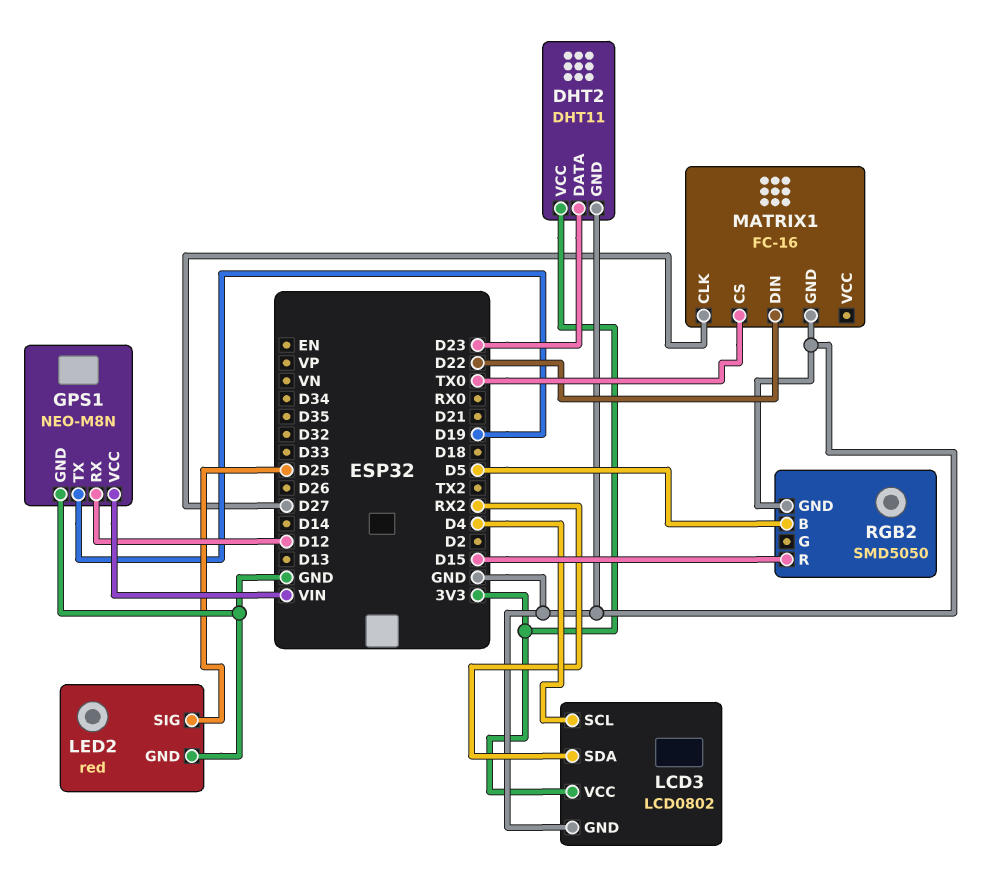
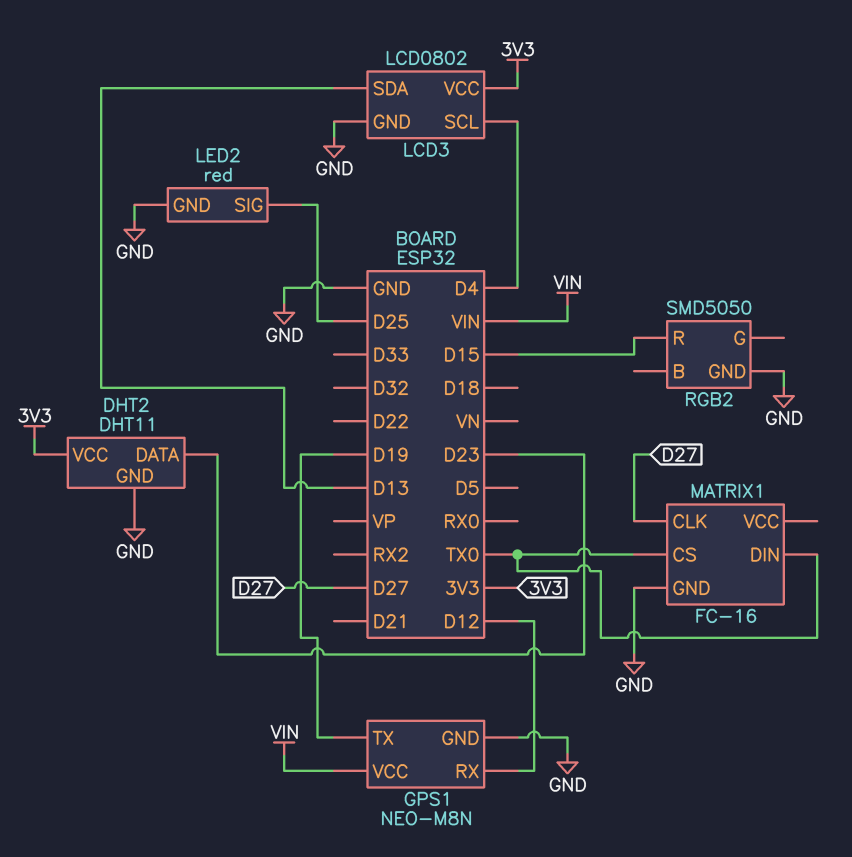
LCD3 pin SDA: RX2 -> D13
MATRIX1 pin DIN: D22 -> TX0
RGB2 pin B: D5 -> none

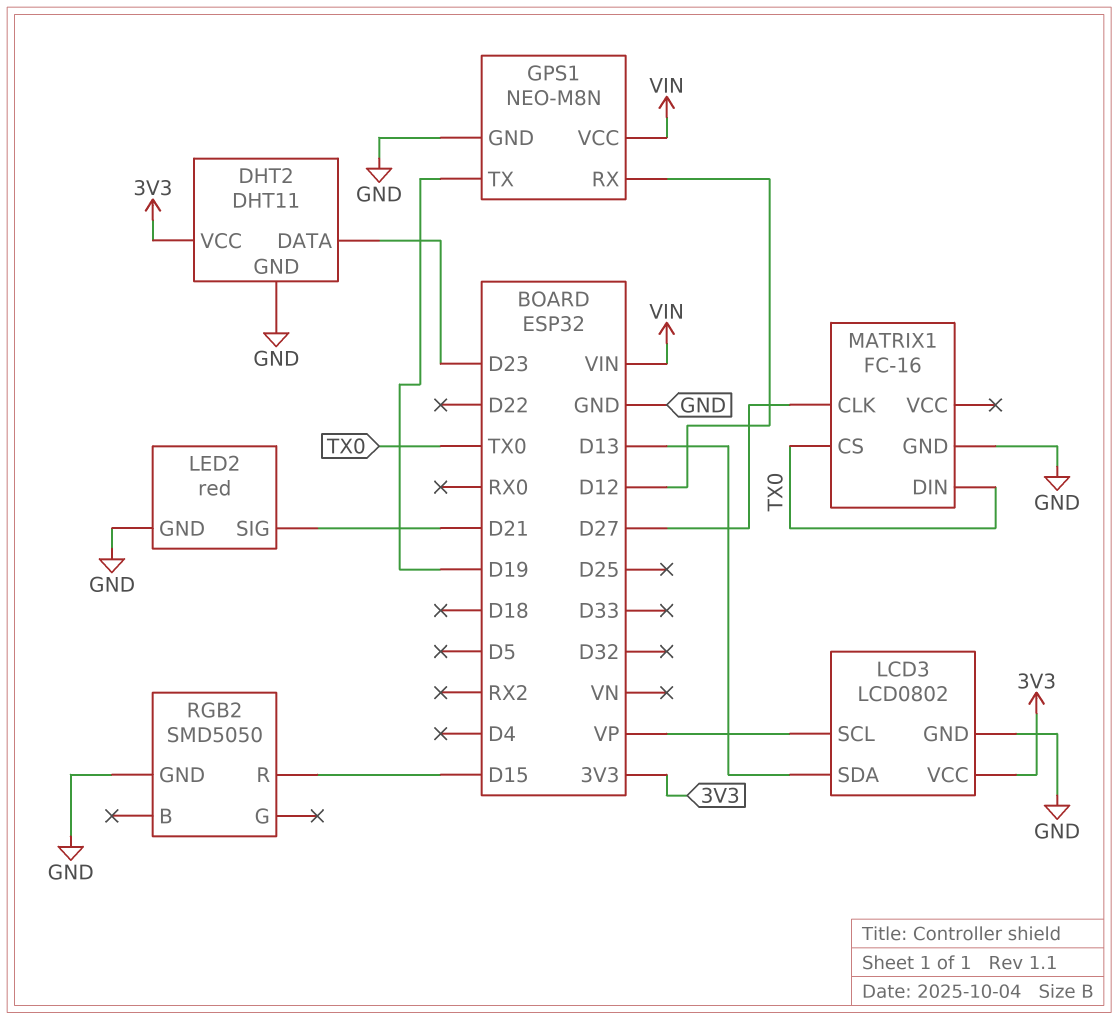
LCD3 pin SCL: D4 -> VP
LED2 pin SIG: D25 -> D21

